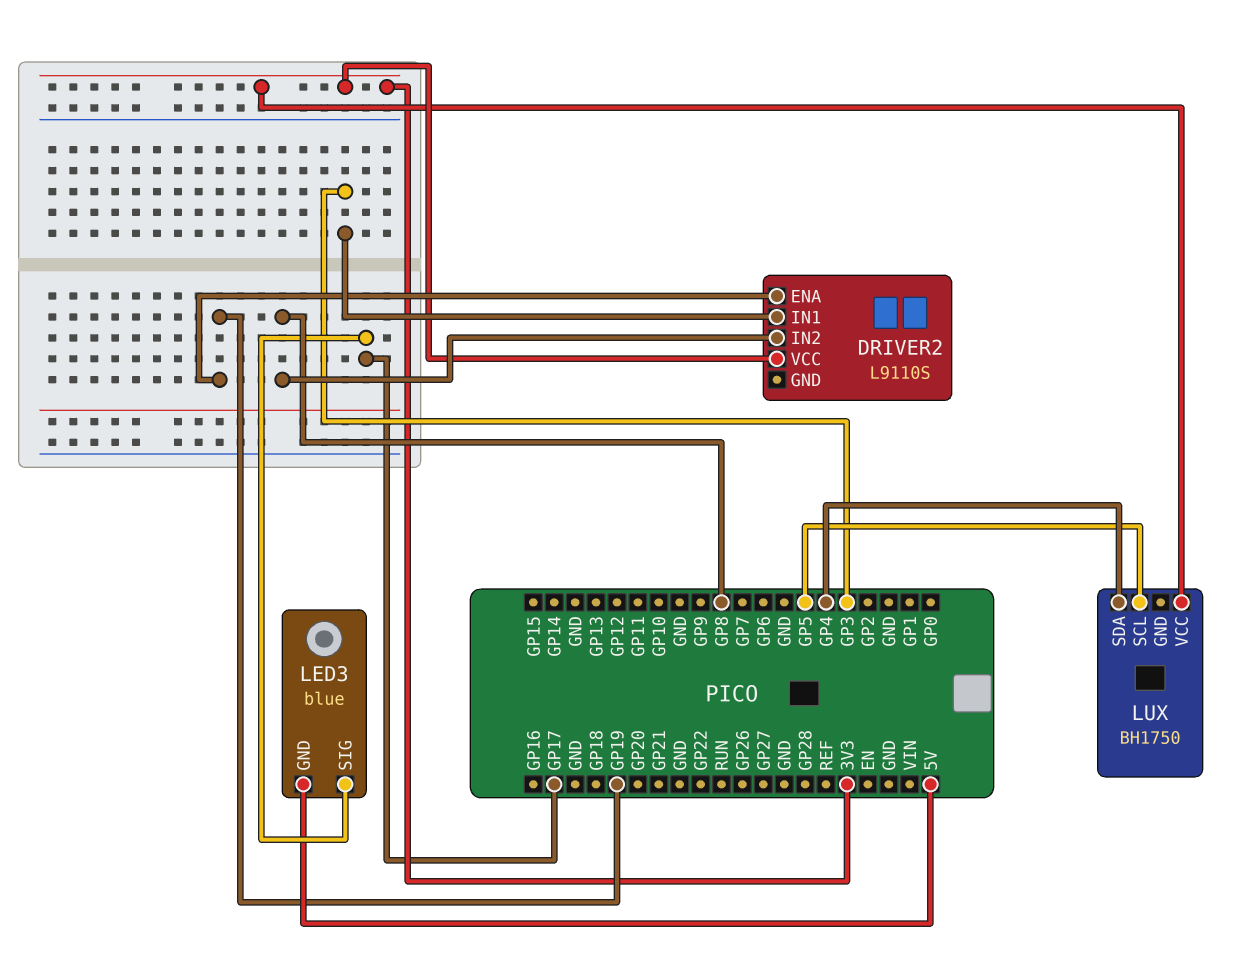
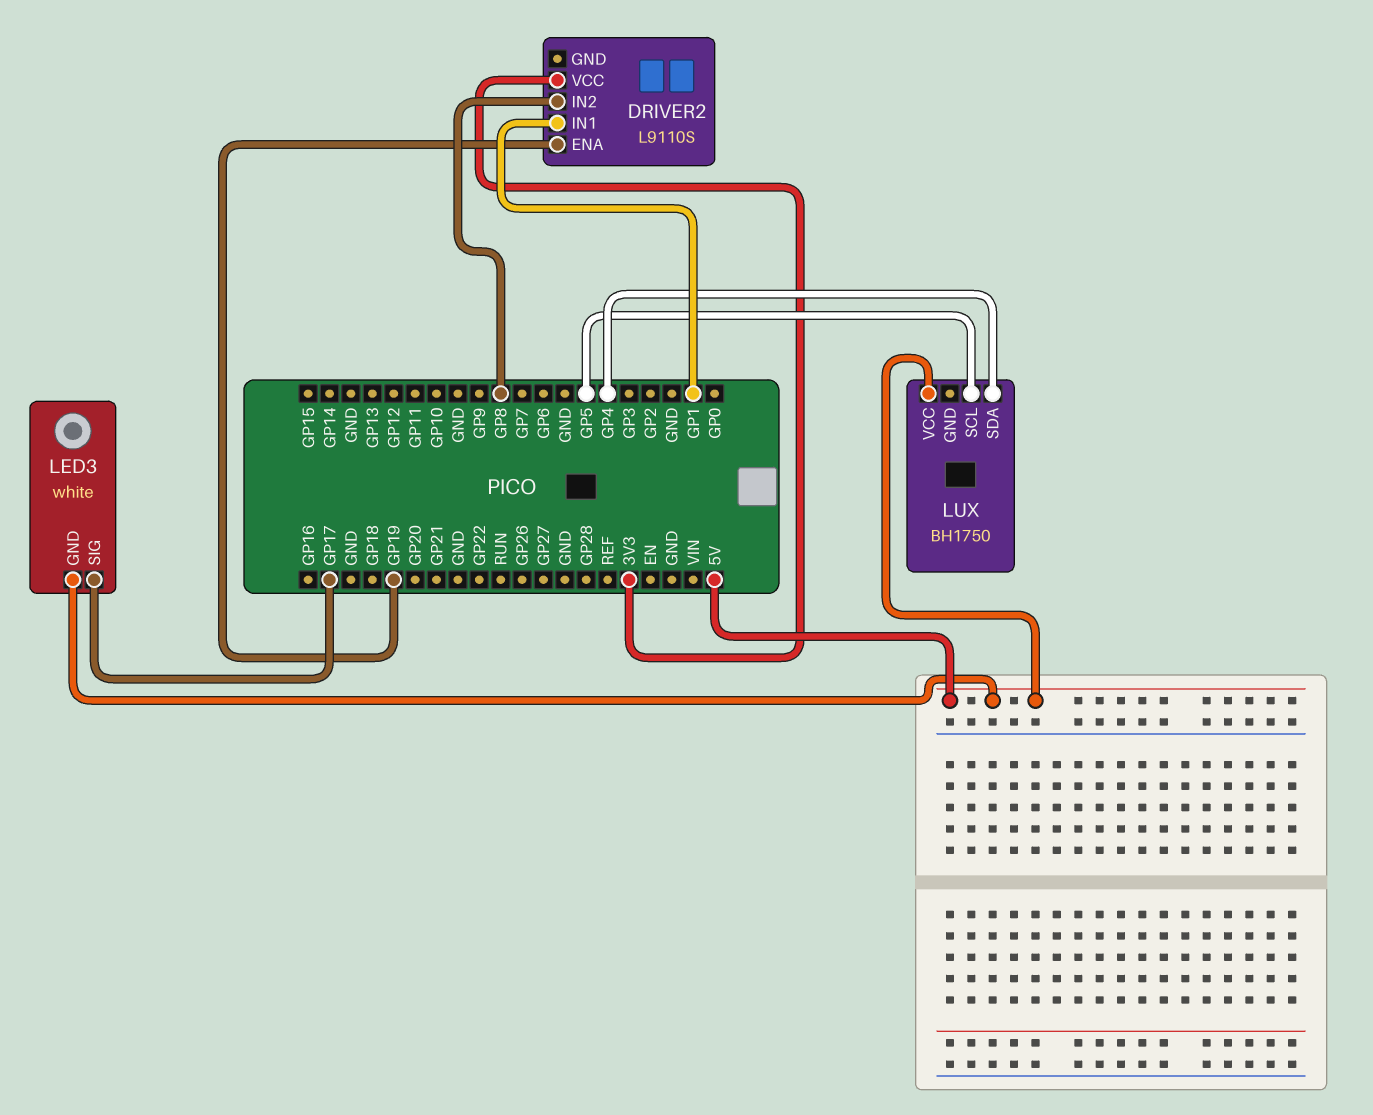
DRIVER2 pin IN1: GP3 -> GP1
LED3: blue -> white
LUX pin VCC: 3V3 -> 5V

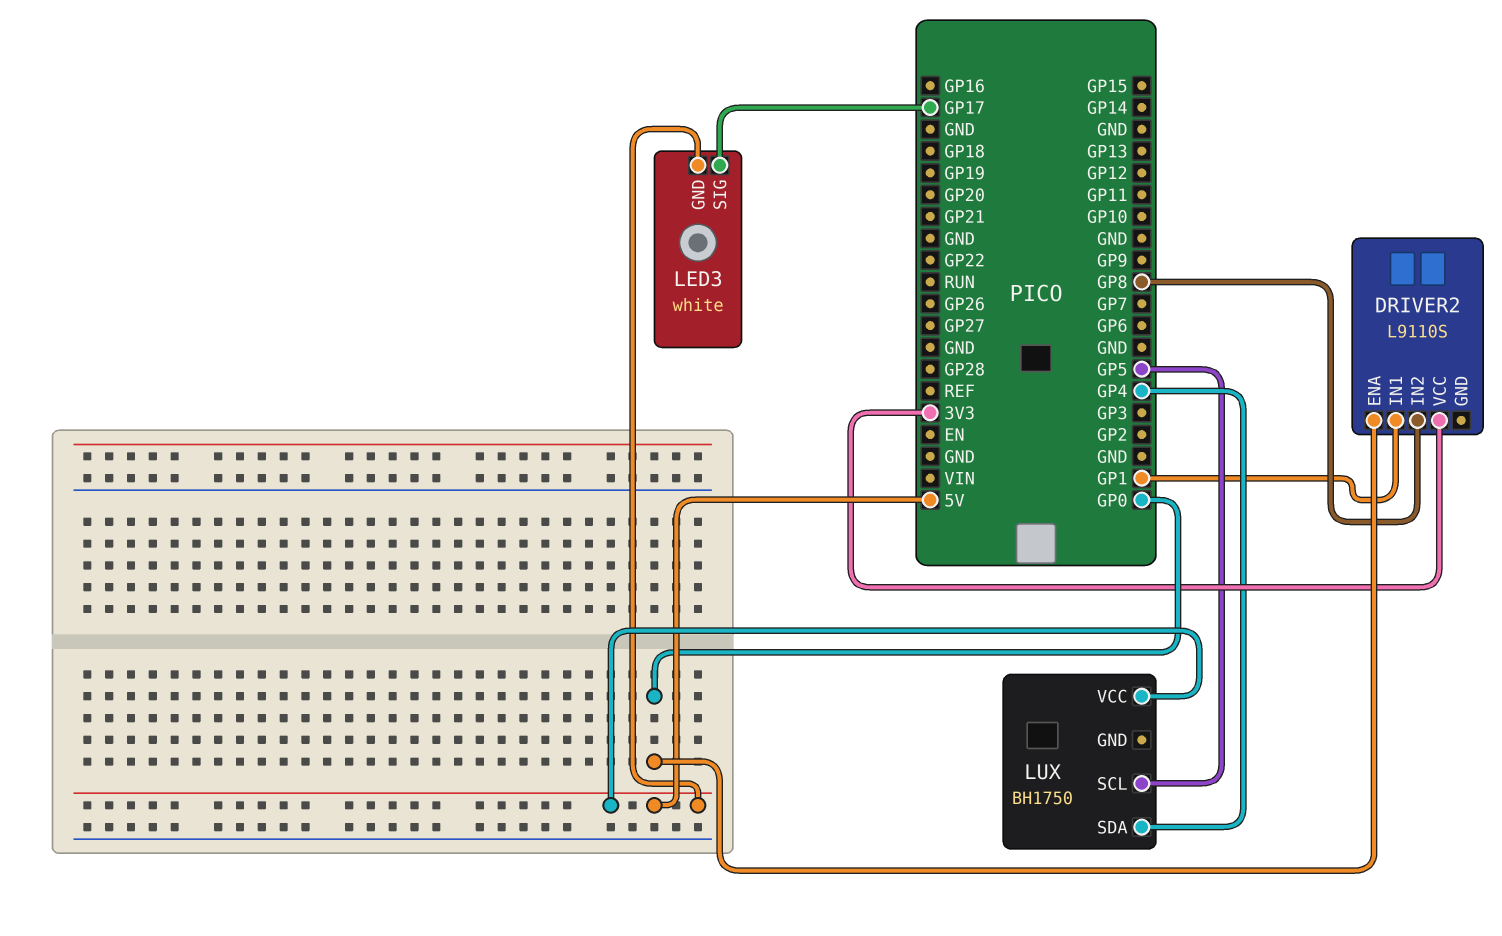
DRIVER2 pin ENA: GP19 -> GP0

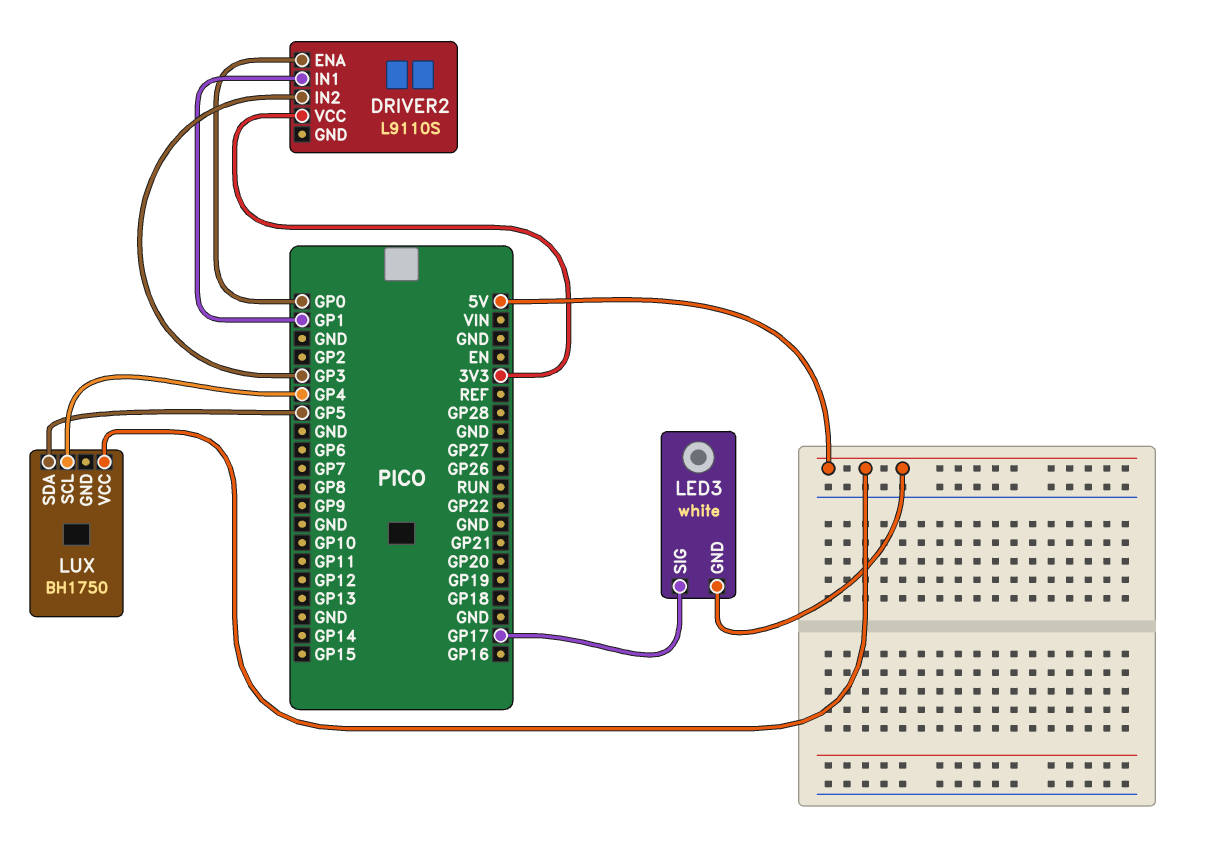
DRIVER2 pin IN2: GP8 -> GP3
LUX pin SCL: GP5 -> GP4
LUX pin SDA: GP4 -> GP5

